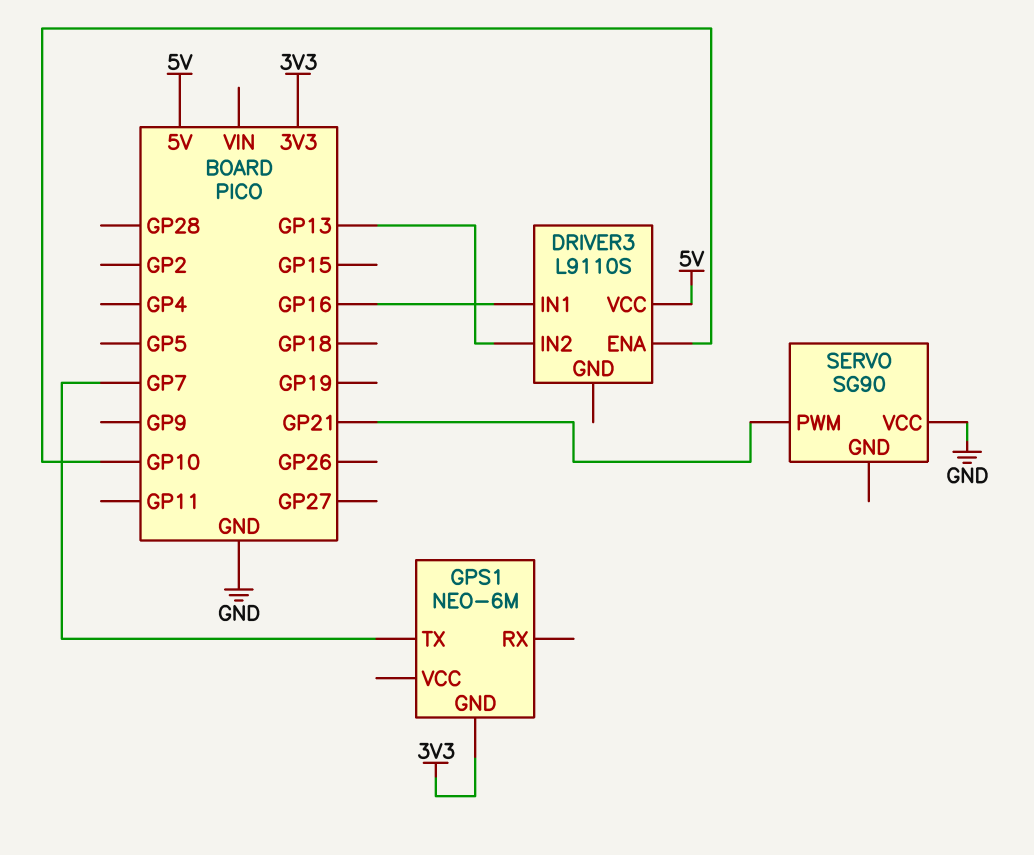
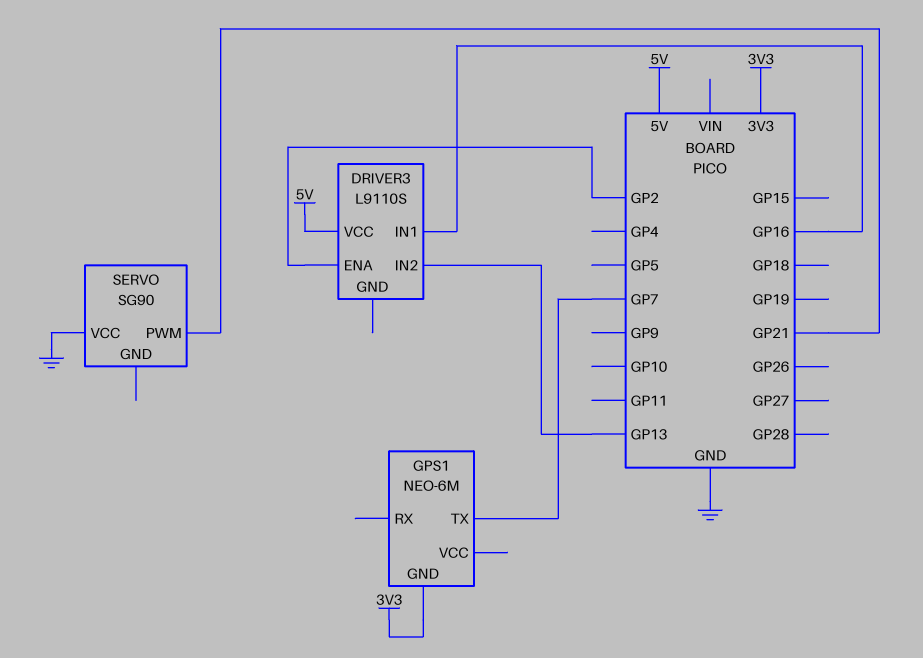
DRIVER3 pin ENA: GP10 -> GP2

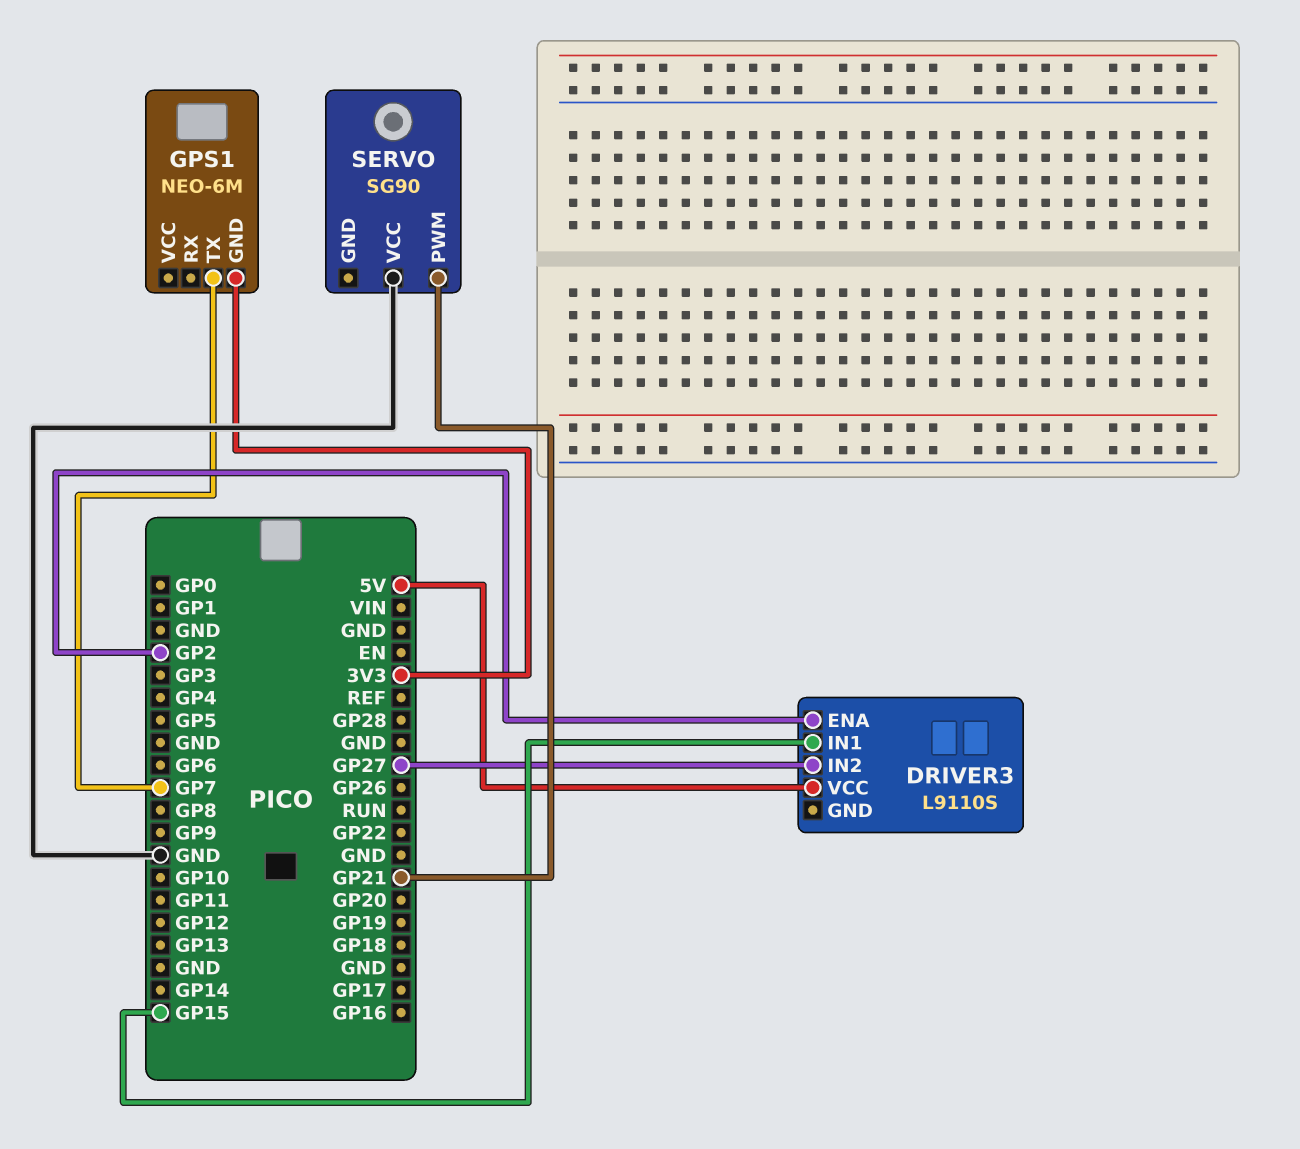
DRIVER3 pin IN1: GP16 -> GP15
DRIVER3 pin IN2: GP13 -> GP27

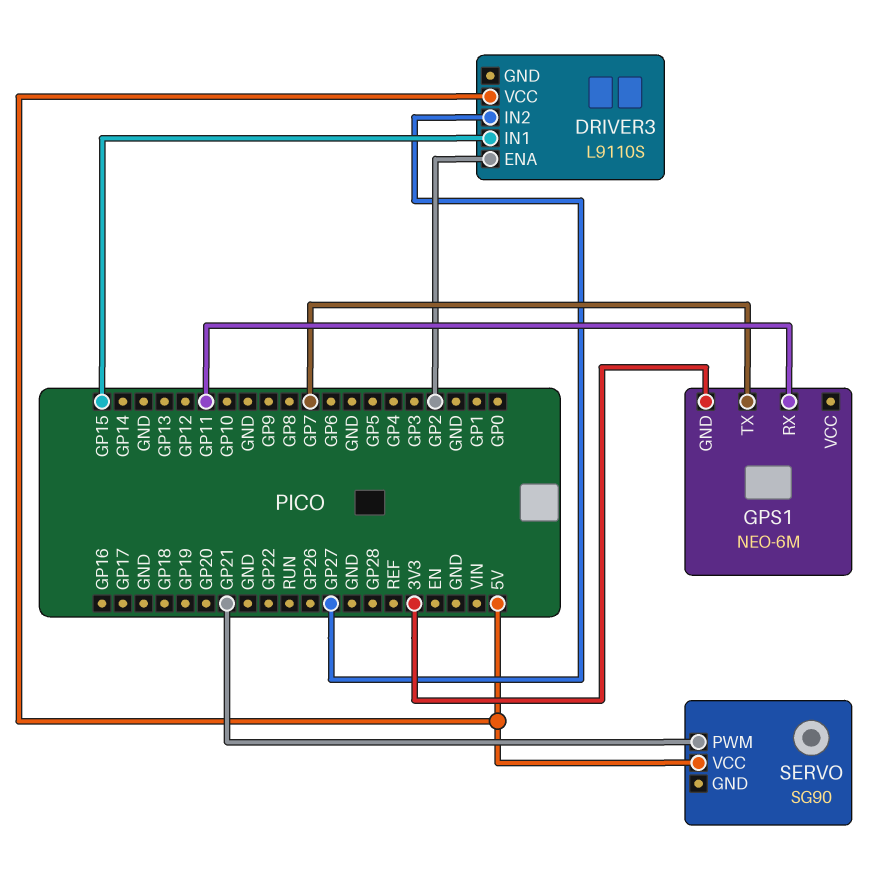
GPS1 pin RX: none -> GP11
SERVO pin VCC: GND -> 5V

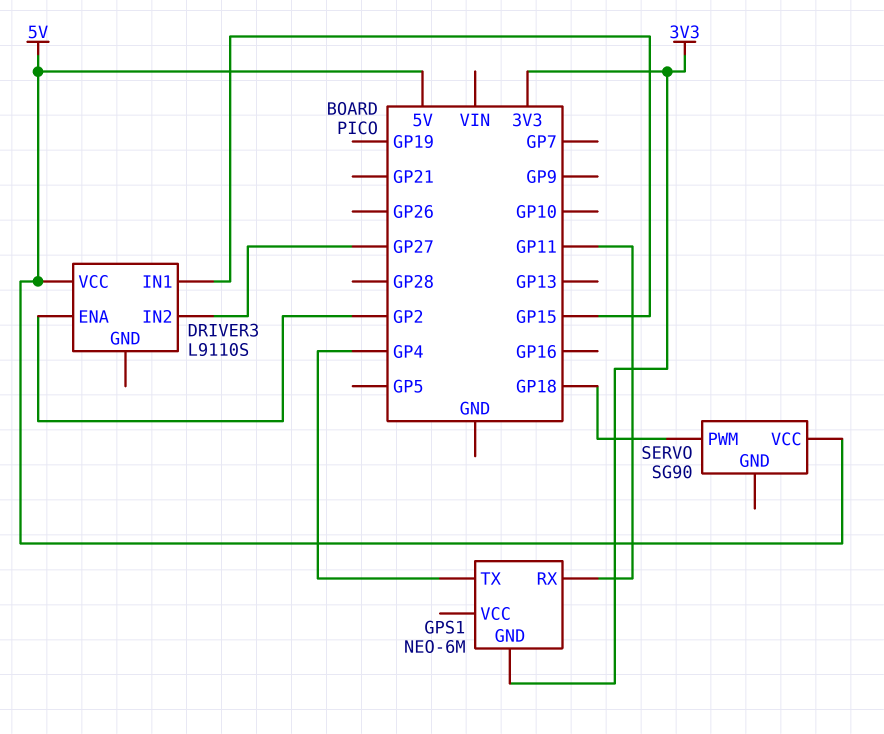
GPS1 pin TX: GP7 -> GP4
SERVO pin PWM: GP21 -> GP18

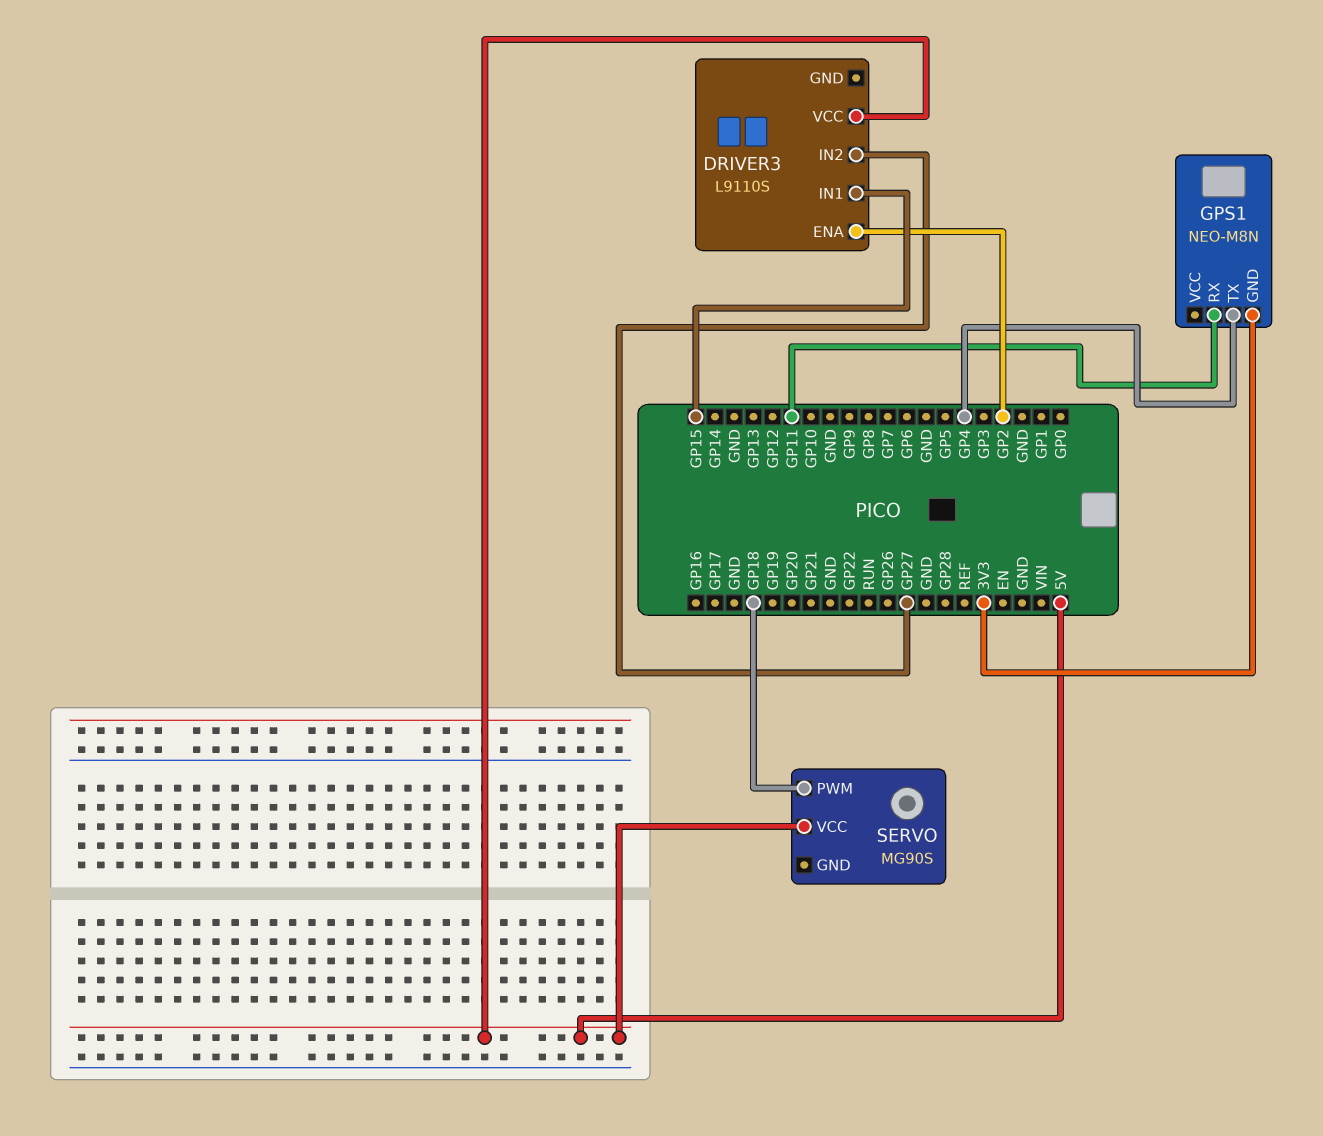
GPS1: NEO-6M -> NEO-M8N
SERVO: SG90 -> MG90S

